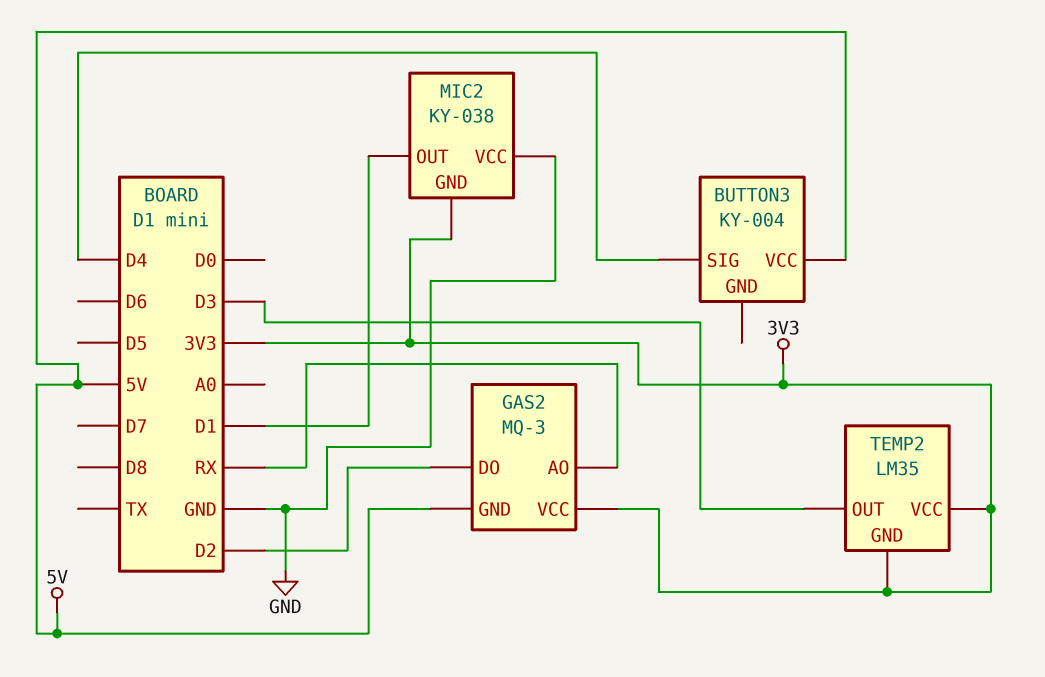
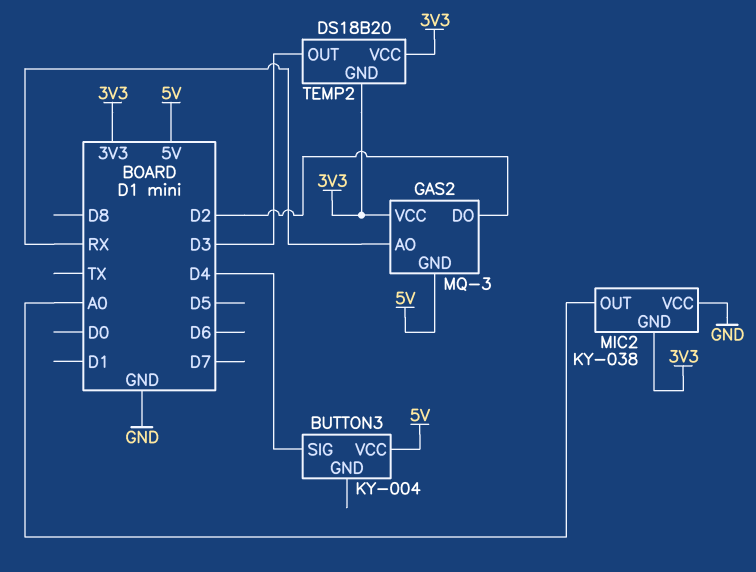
MIC2 pin OUT: D1 -> A0
TEMP2: LM35 -> DS18B20

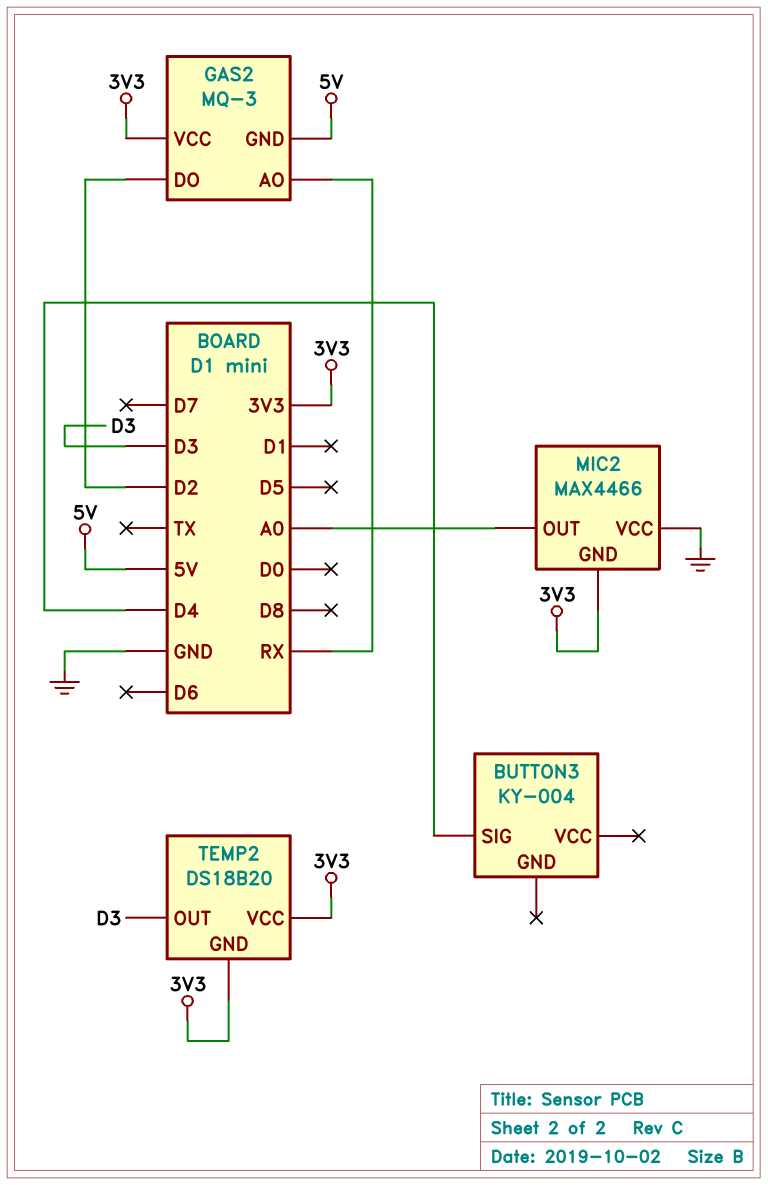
BUTTON3 pin VCC: 5V -> none
MIC2: KY-038 -> MAX4466

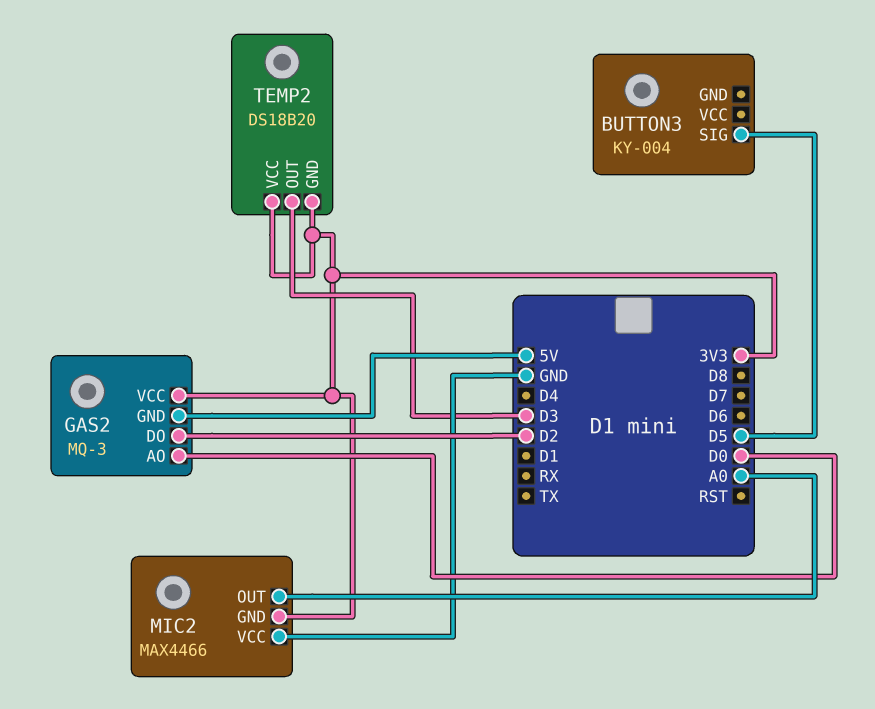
BUTTON3 pin SIG: D4 -> D5
GAS2 pin AO: RX -> D0

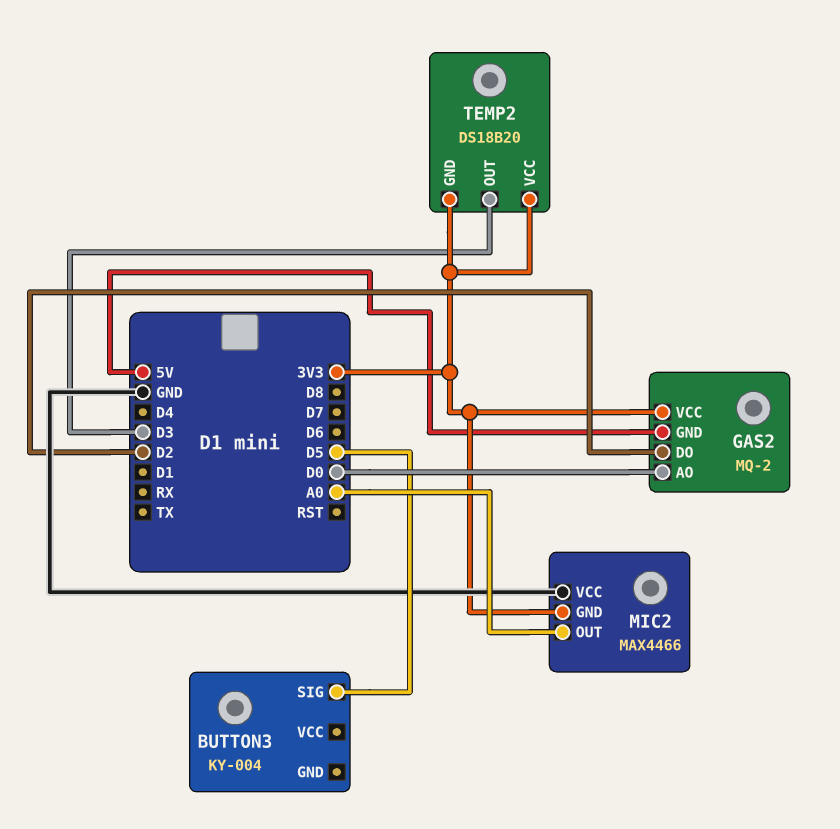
GAS2: MQ-3 -> MQ-2

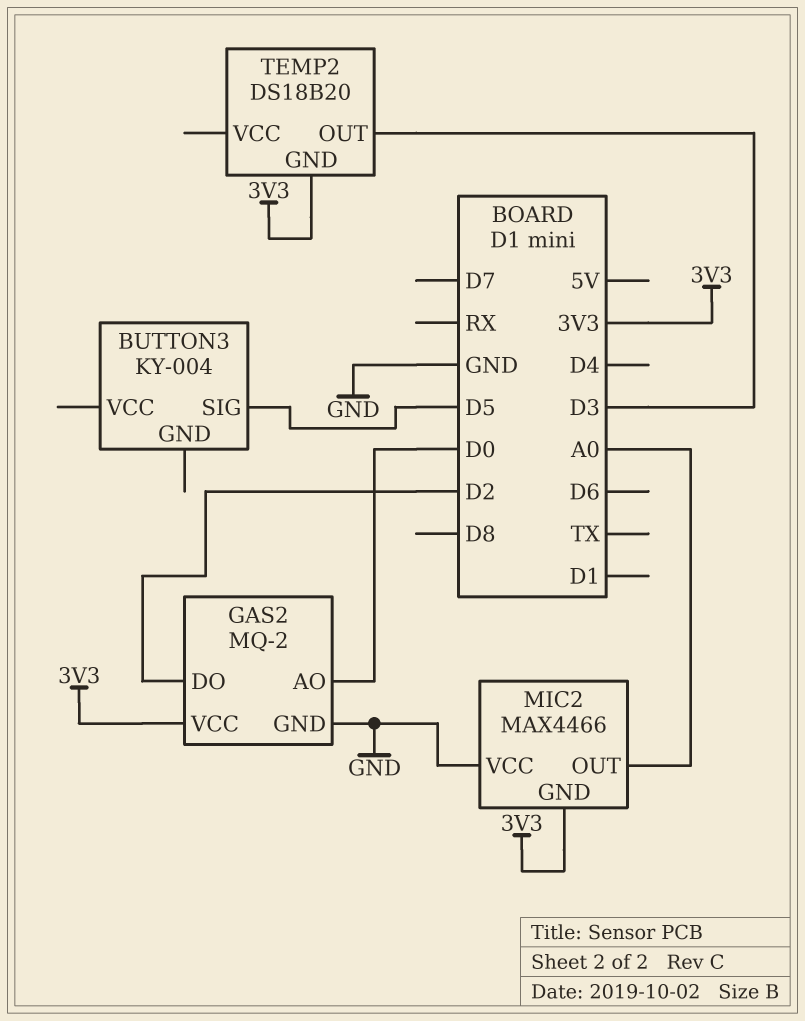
GAS2 pin GND: 5V -> GND
TEMP2 pin VCC: 3V3 -> none

